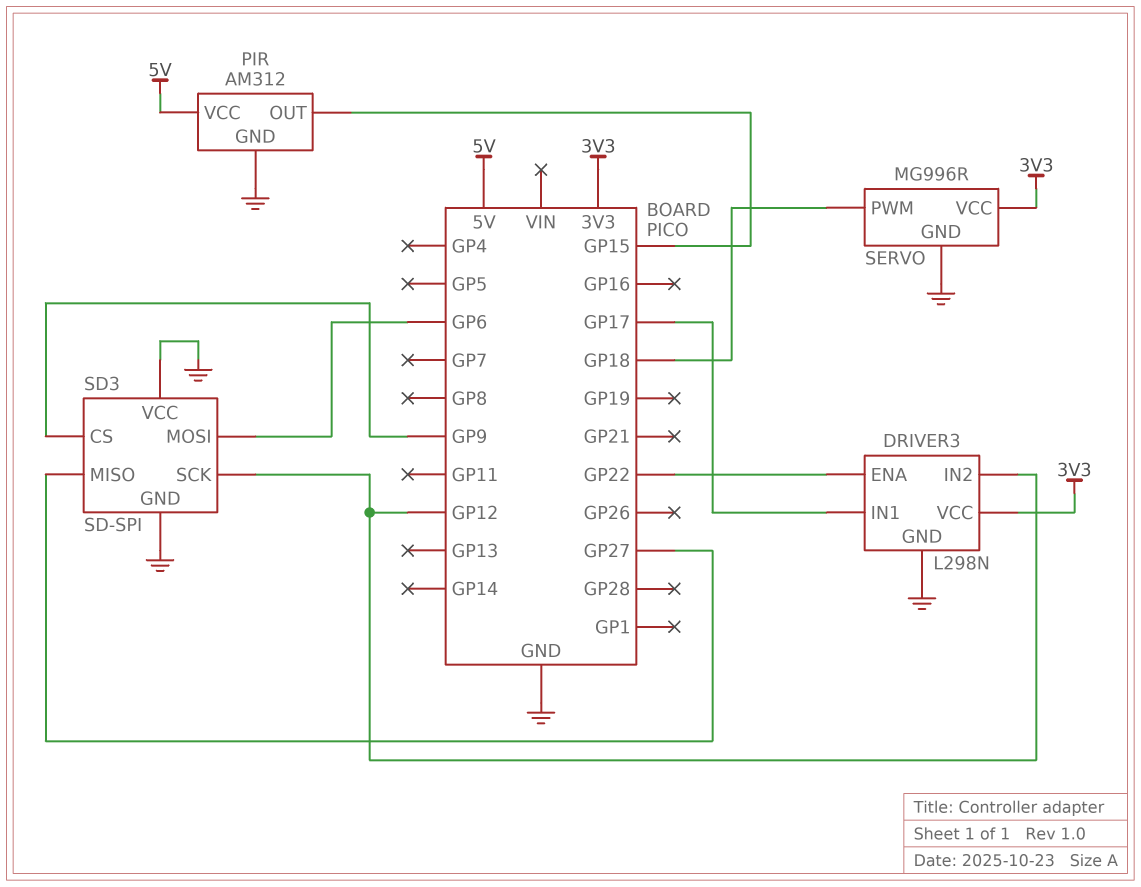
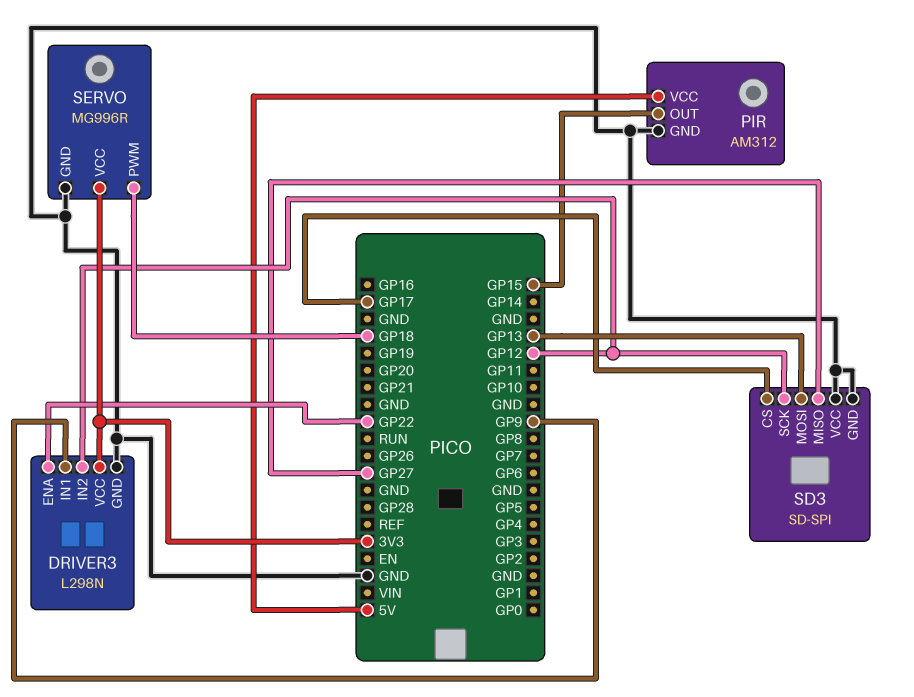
DRIVER3 pin IN1: GP17 -> GP9
SD3 pin CS: GP9 -> GP17
SD3 pin MOSI: GP6 -> GP13

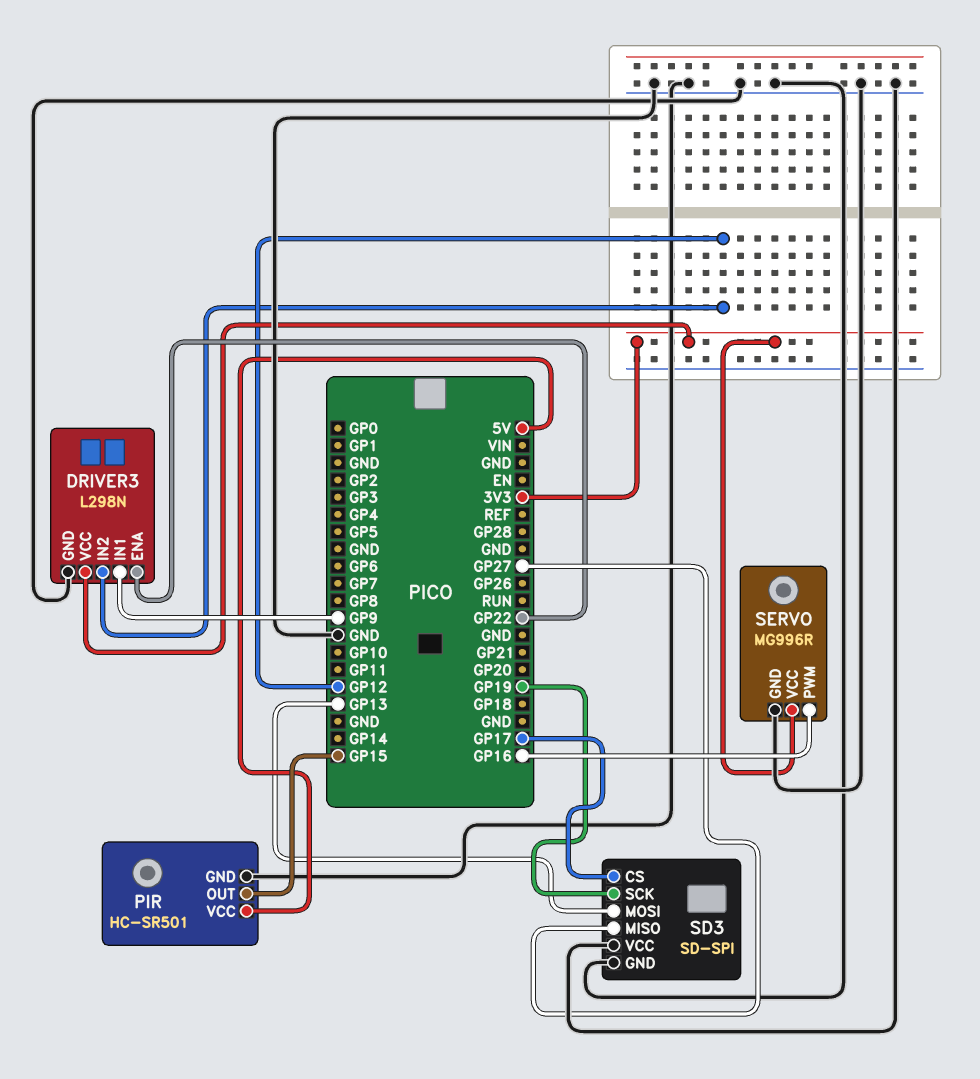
PIR: AM312 -> HC-SR501
SD3 pin SCK: GP12 -> GP19
SERVO pin PWM: GP18 -> GP16

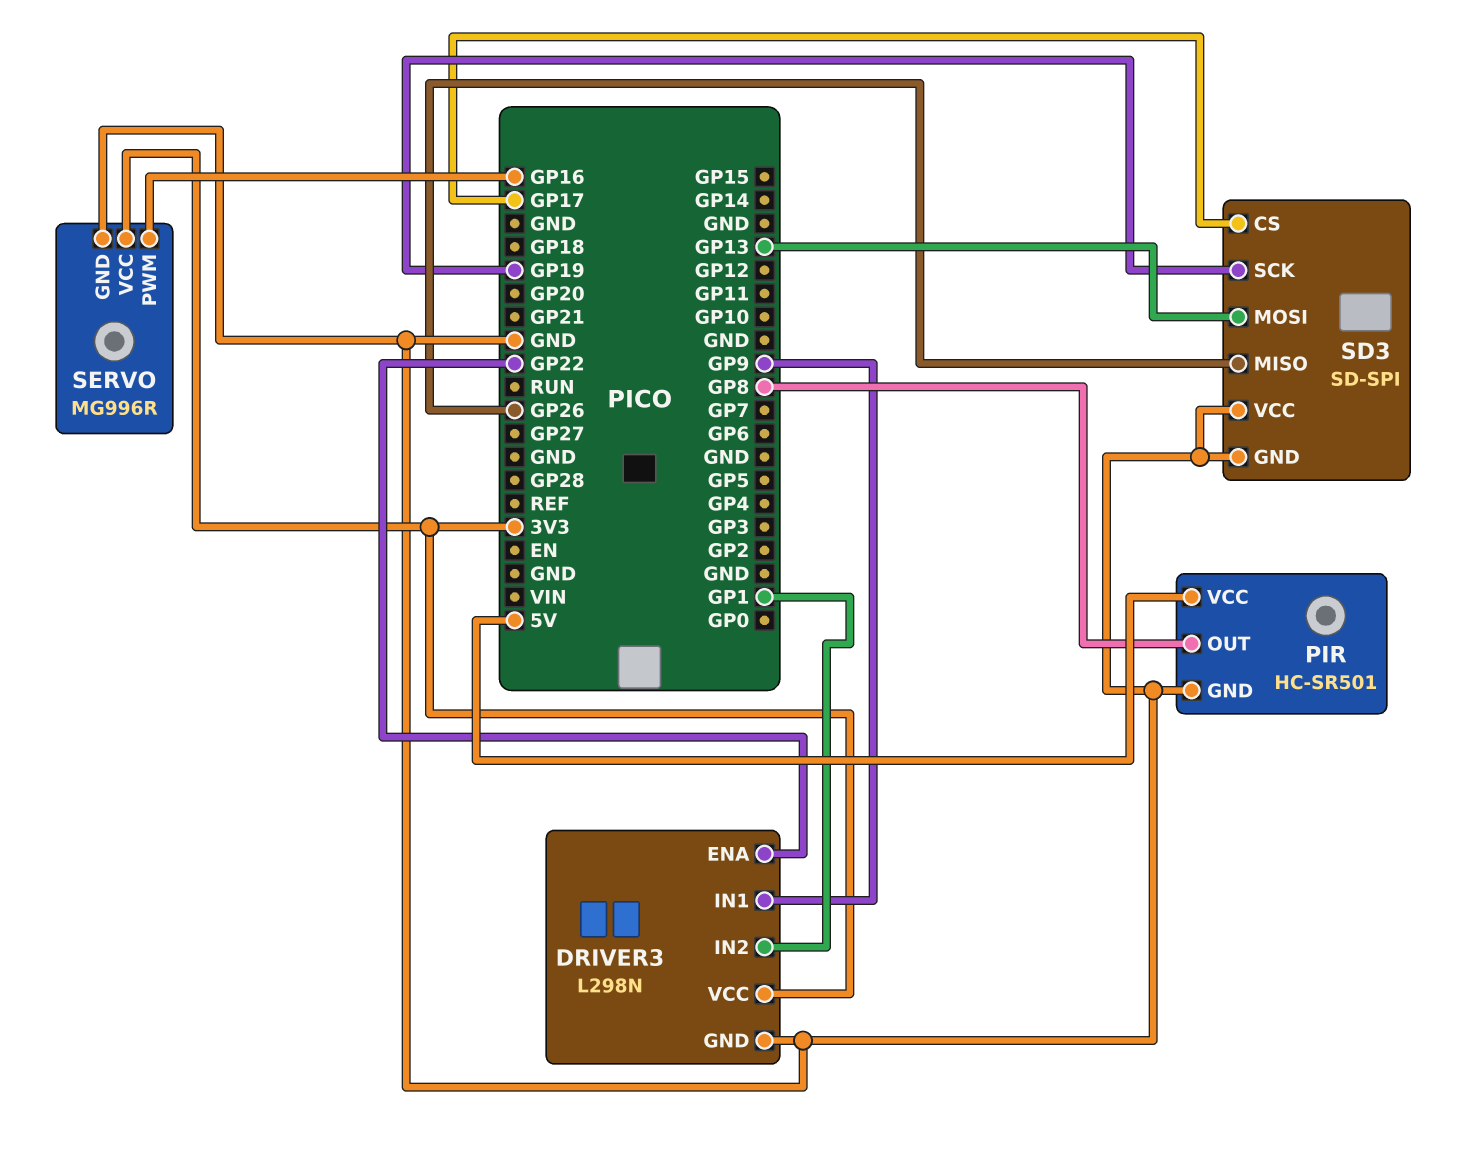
DRIVER3 pin IN2: GP12 -> GP1
PIR pin OUT: GP15 -> GP8
SD3 pin MISO: GP27 -> GP26

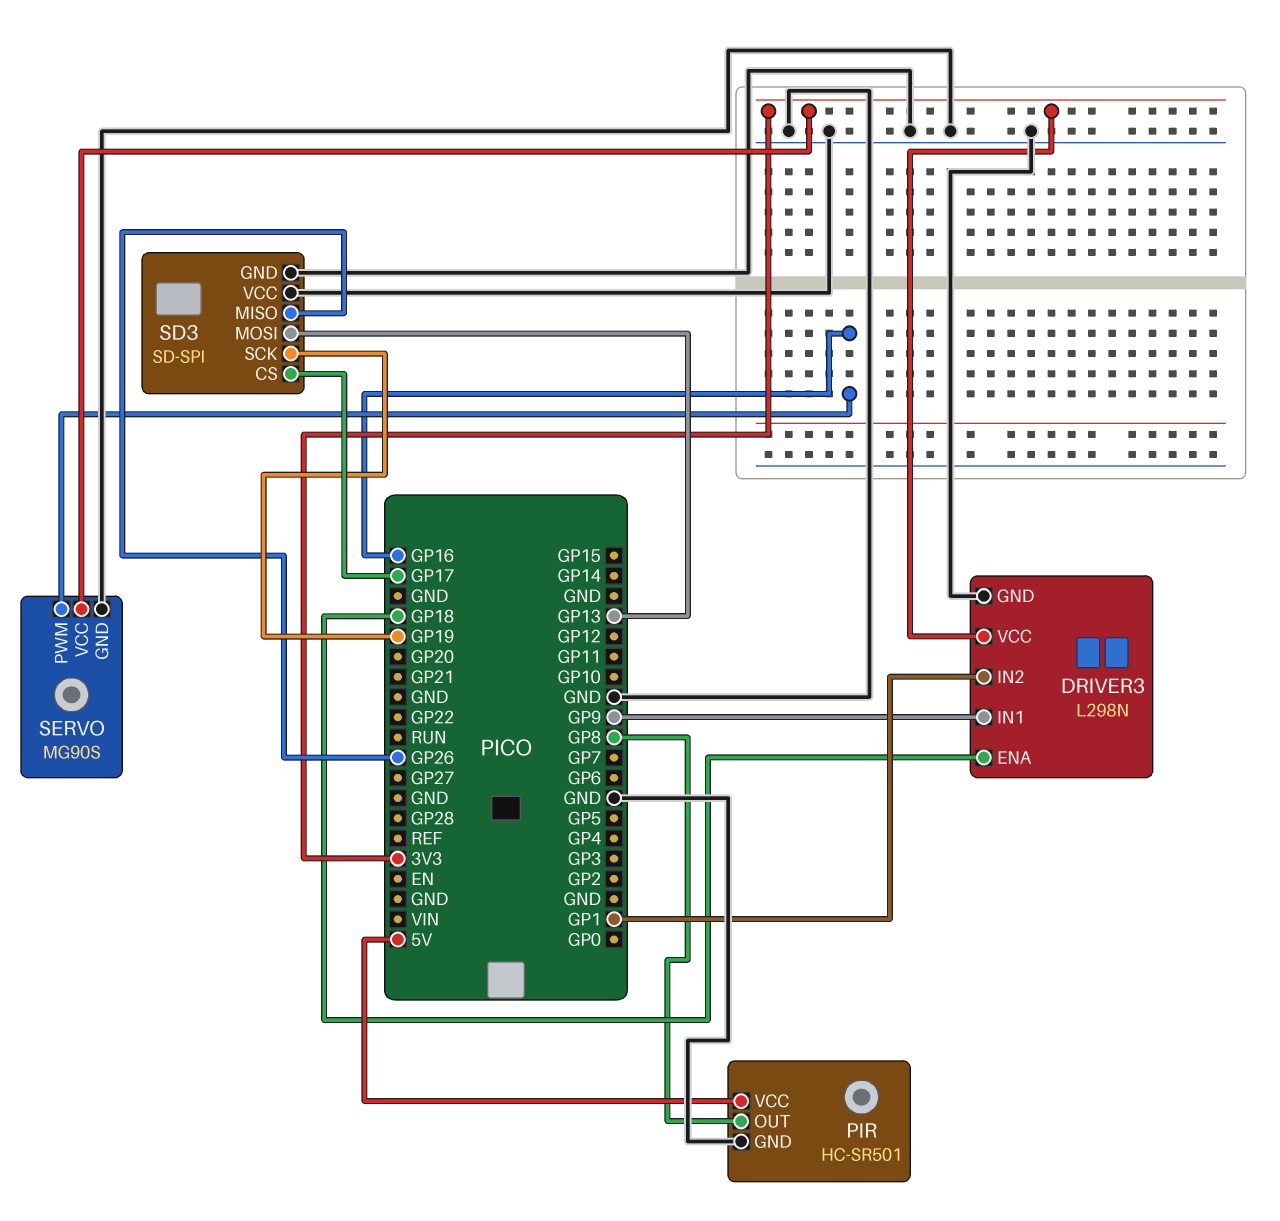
DRIVER3 pin ENA: GP22 -> GP18
SERVO: MG996R -> MG90S

